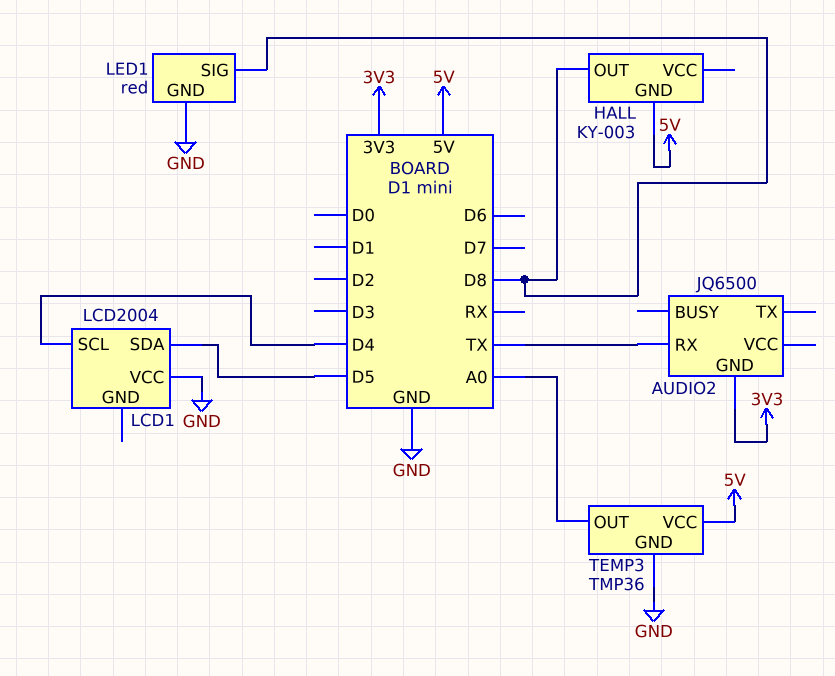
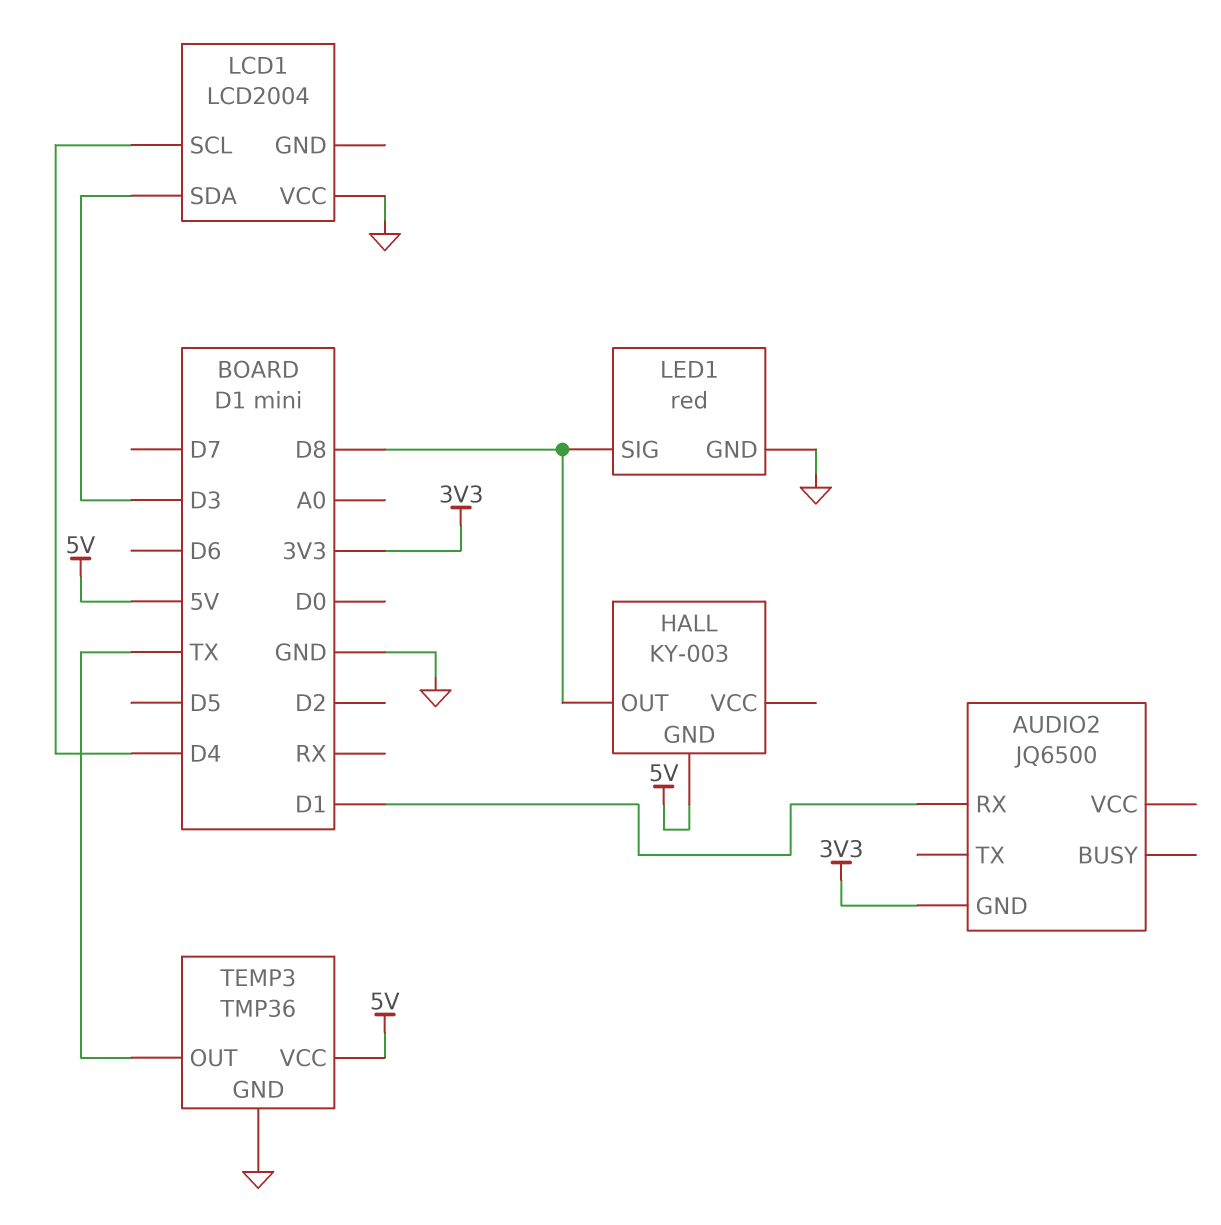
AUDIO2 pin RX: TX -> D1
LCD1 pin SDA: D5 -> D3
TEMP3 pin OUT: A0 -> TX

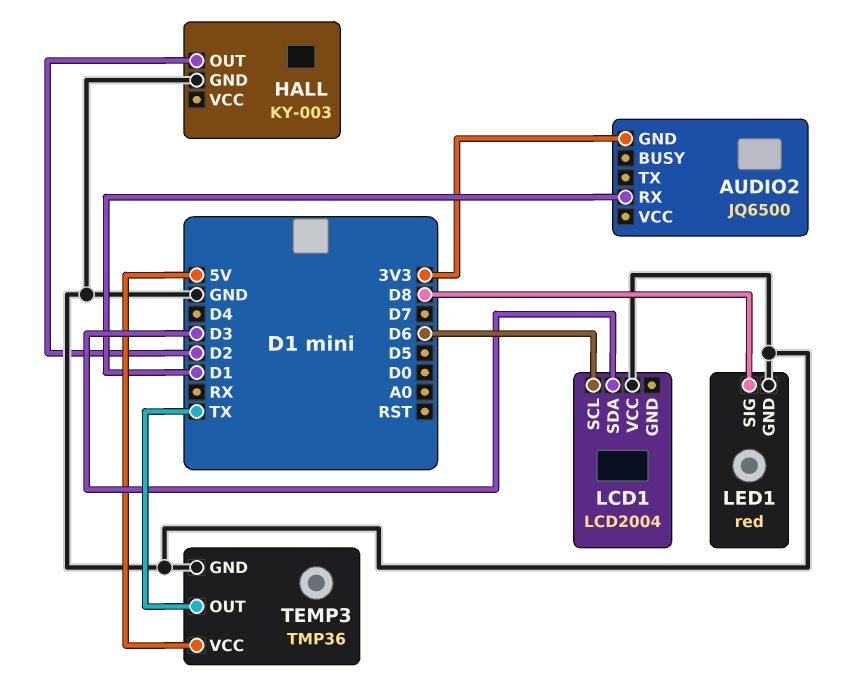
HALL pin GND: 5V -> GND
HALL pin OUT: D8 -> D2
LCD1 pin SCL: D4 -> D6

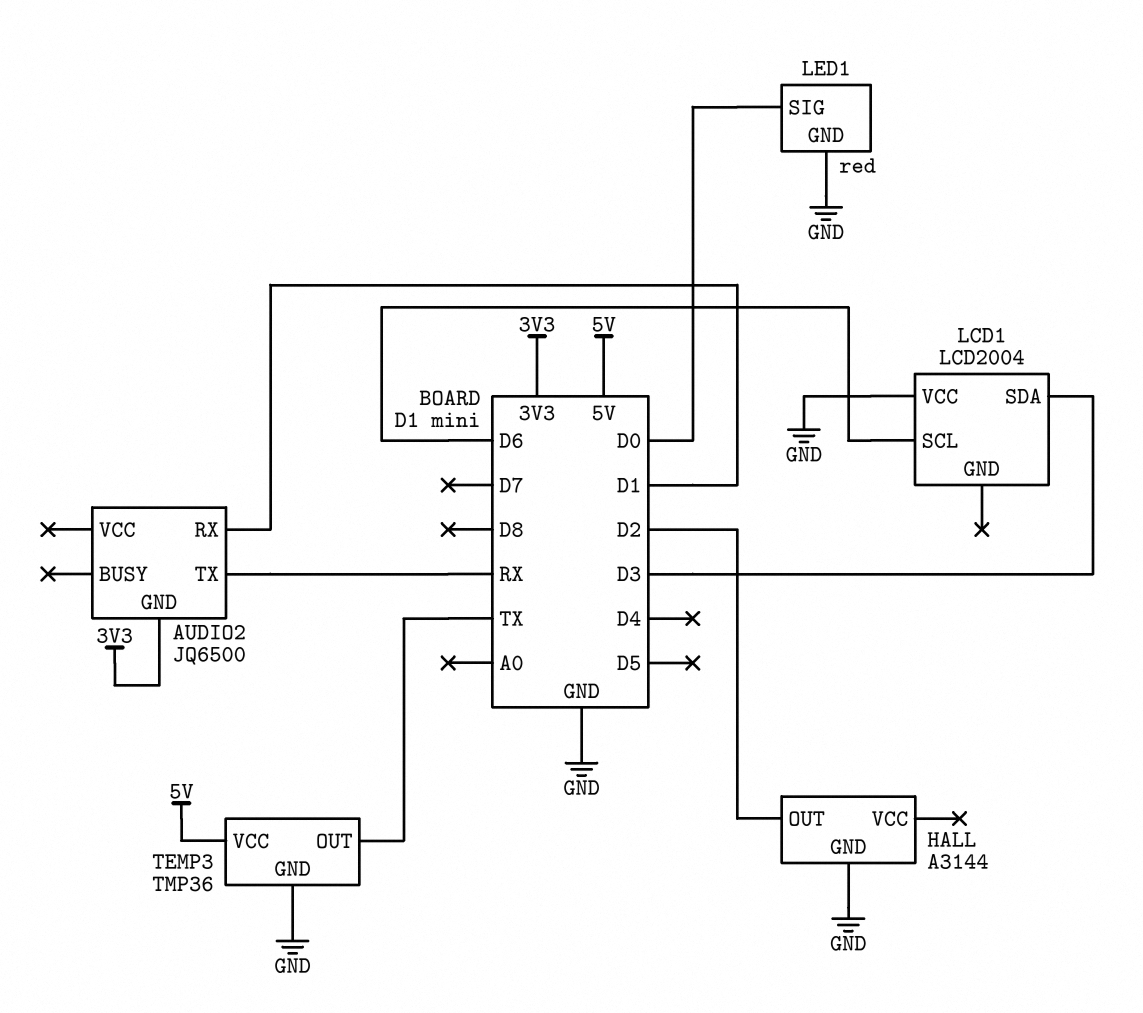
AUDIO2 pin TX: none -> RX
HALL: KY-003 -> A3144
LED1 pin SIG: D8 -> D0

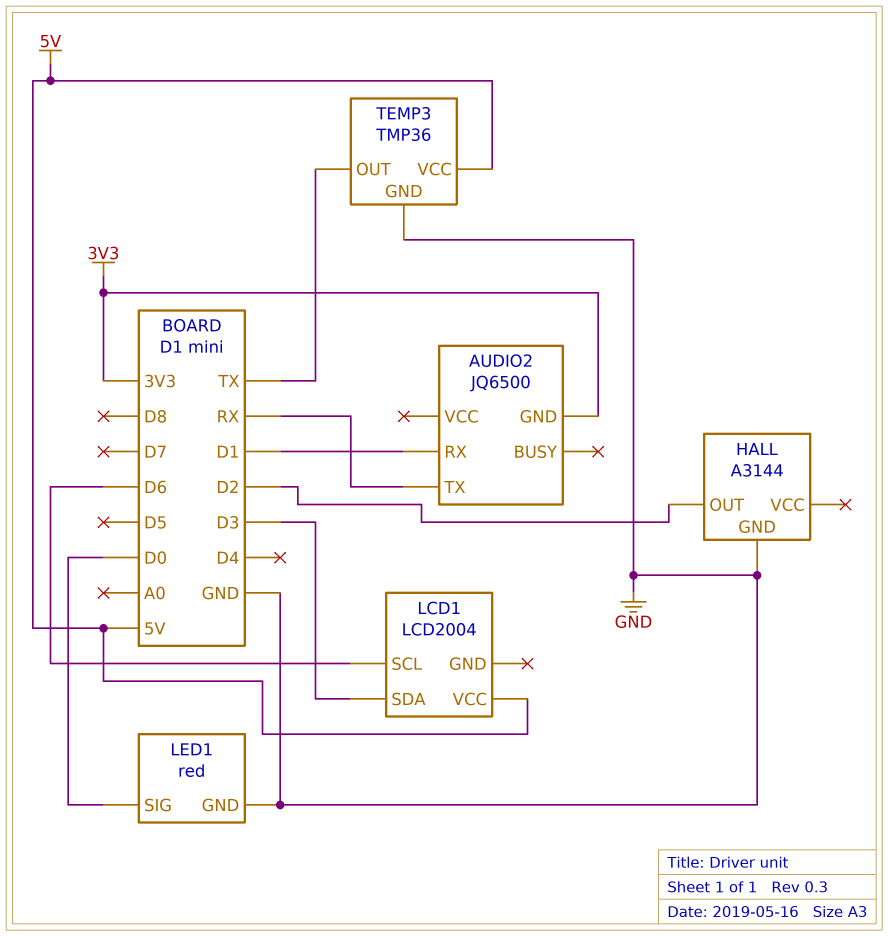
LCD1 pin VCC: GND -> 5V

